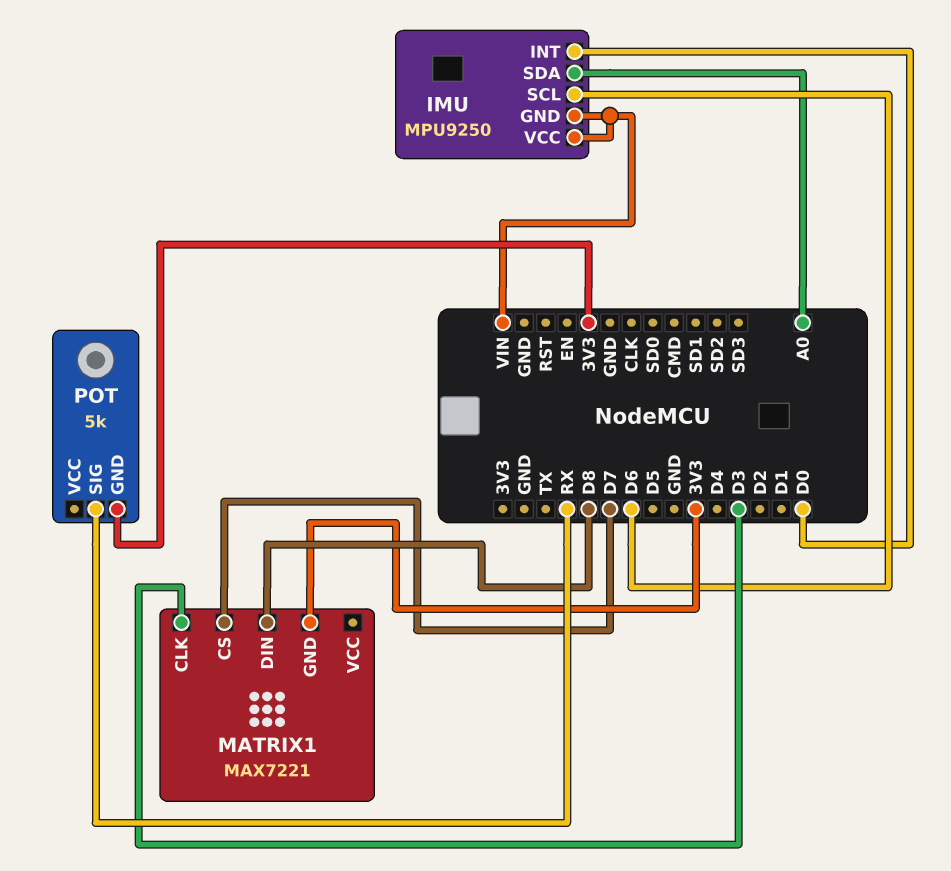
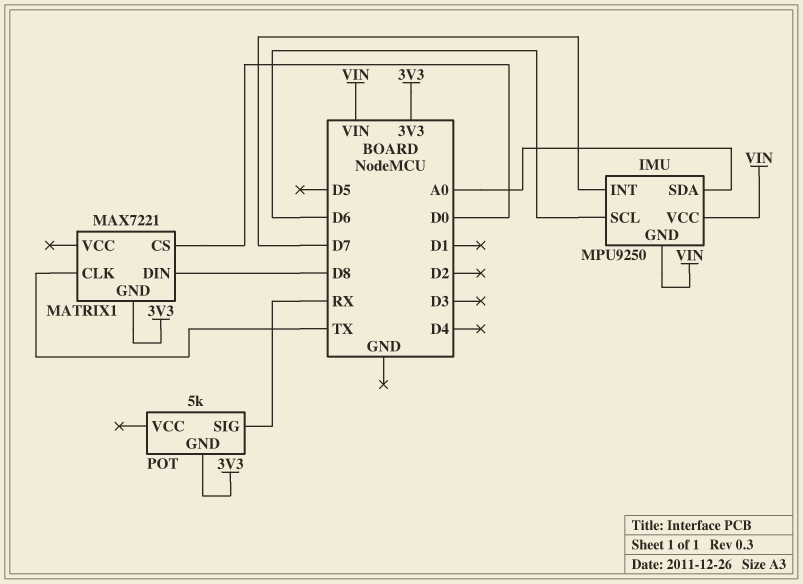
IMU pin INT: D0 -> D7
MATRIX1 pin CLK: D3 -> TX
MATRIX1 pin CS: D7 -> D0

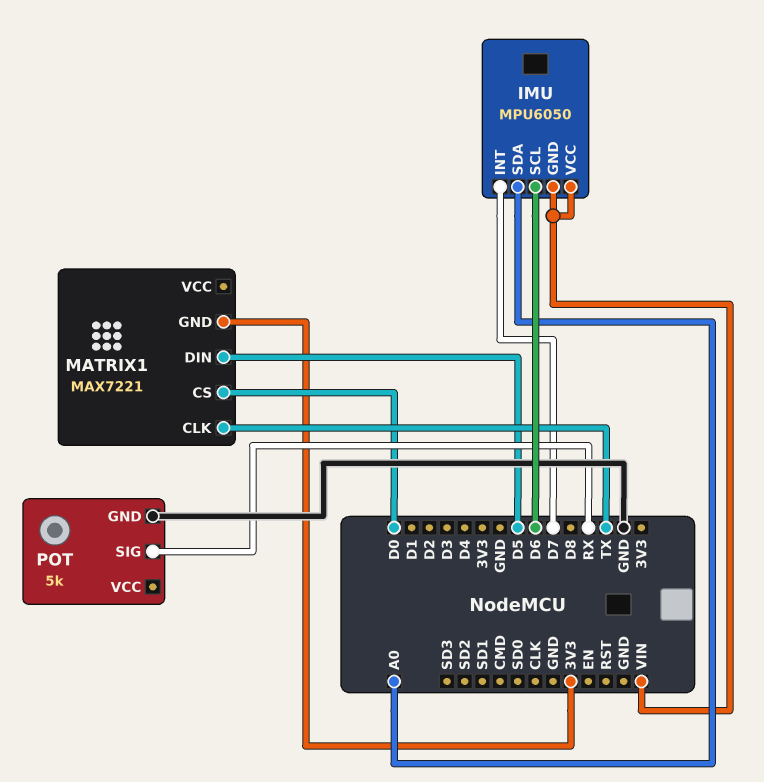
IMU: MPU9250 -> MPU6050
MATRIX1 pin DIN: D8 -> D5
POT pin GND: 3V3 -> GND

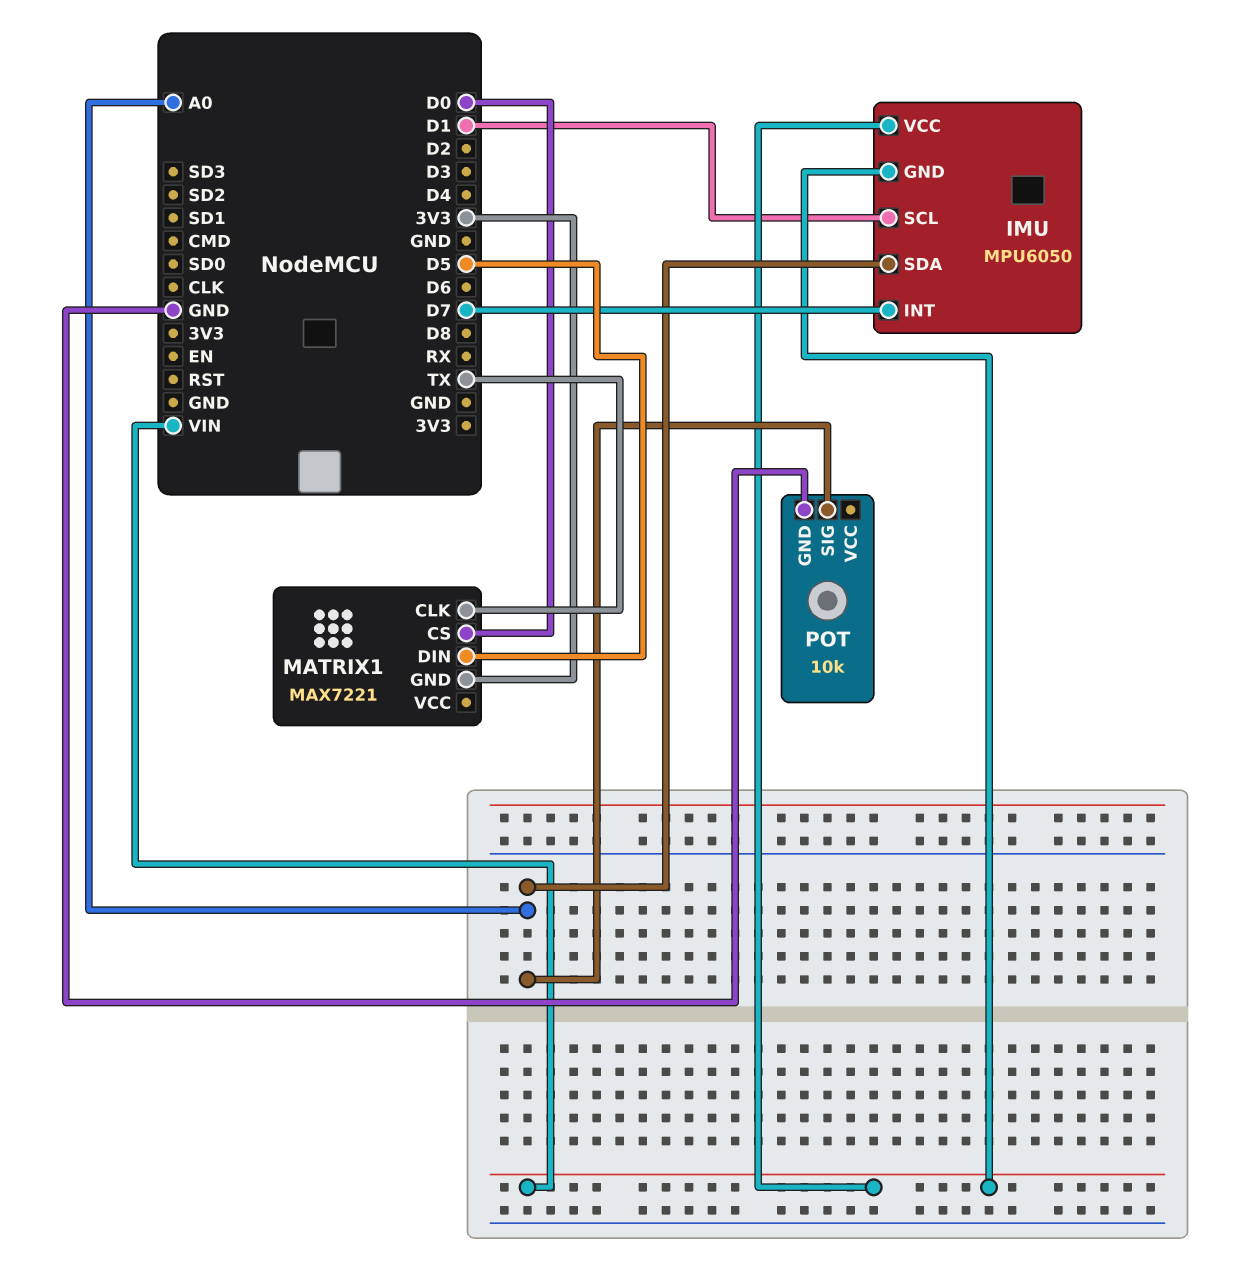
IMU pin SCL: D6 -> D1
POT: 5k -> 10k
POT pin SIG: RX -> A0

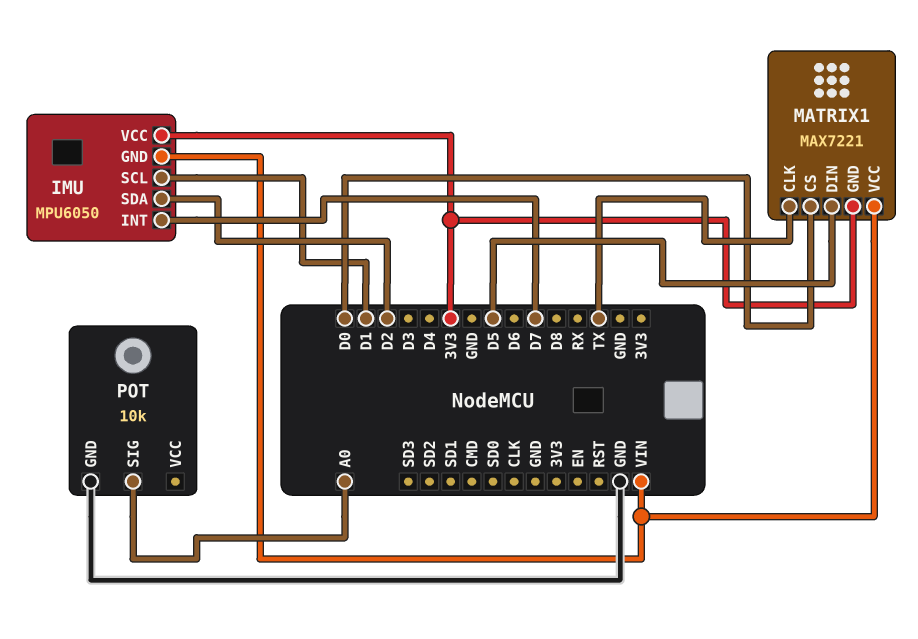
IMU pin SDA: A0 -> D2
IMU pin VCC: VIN -> 3V3
MATRIX1 pin VCC: none -> VIN

